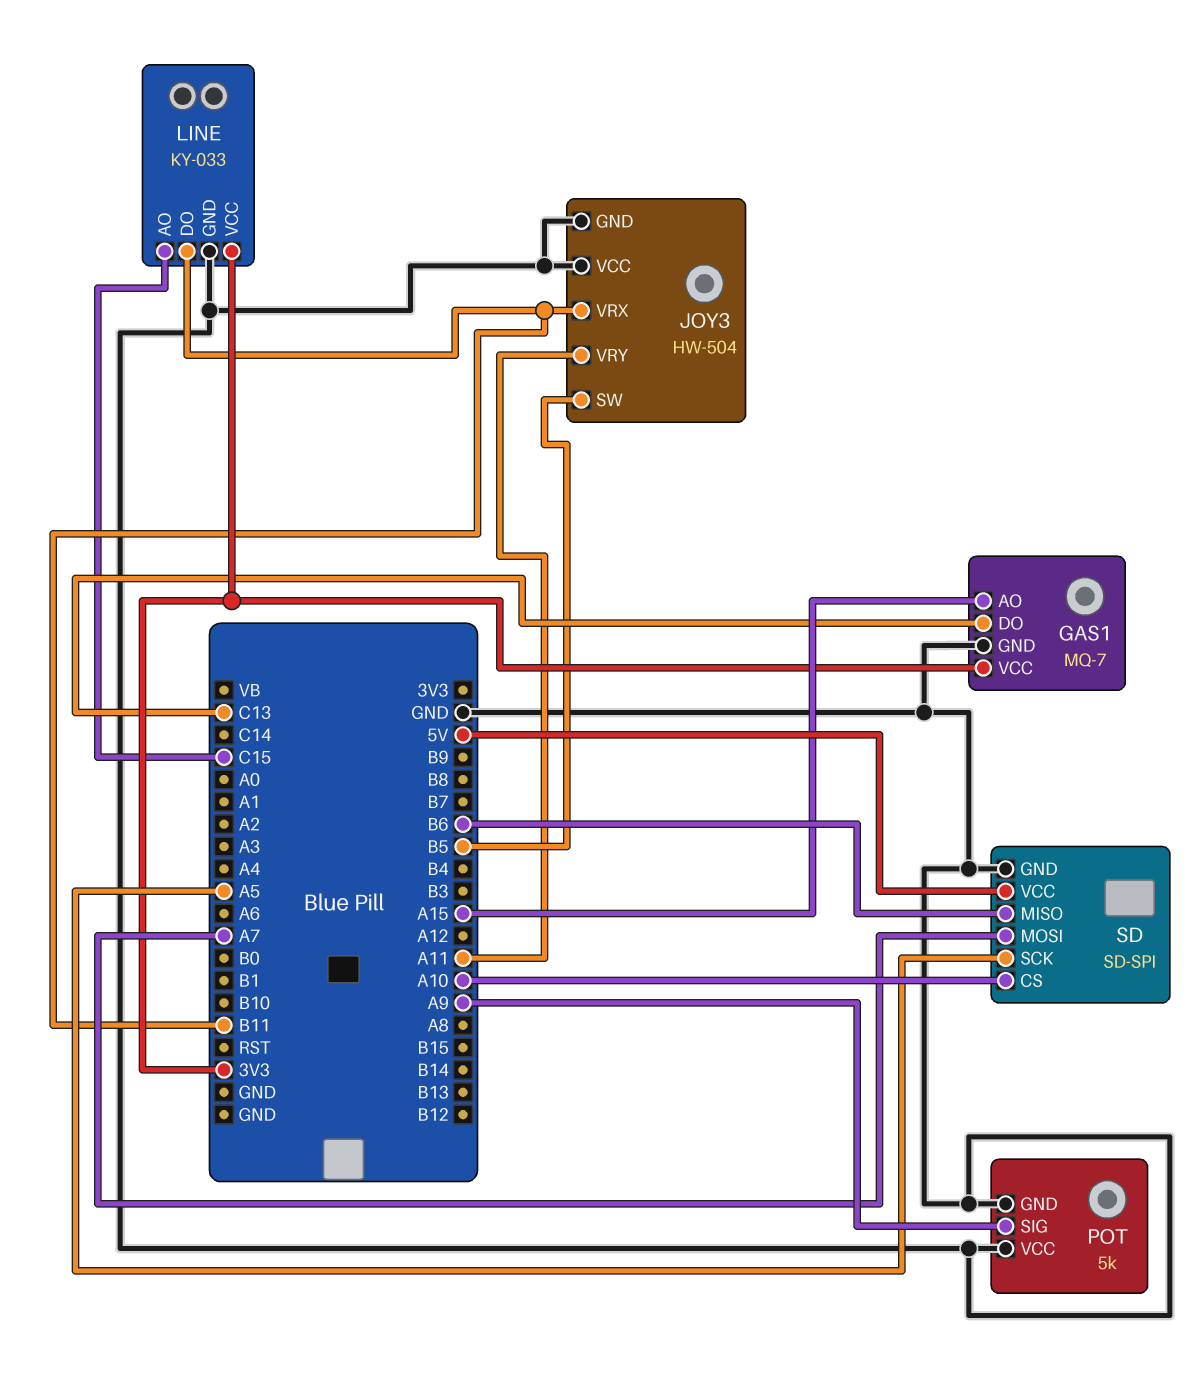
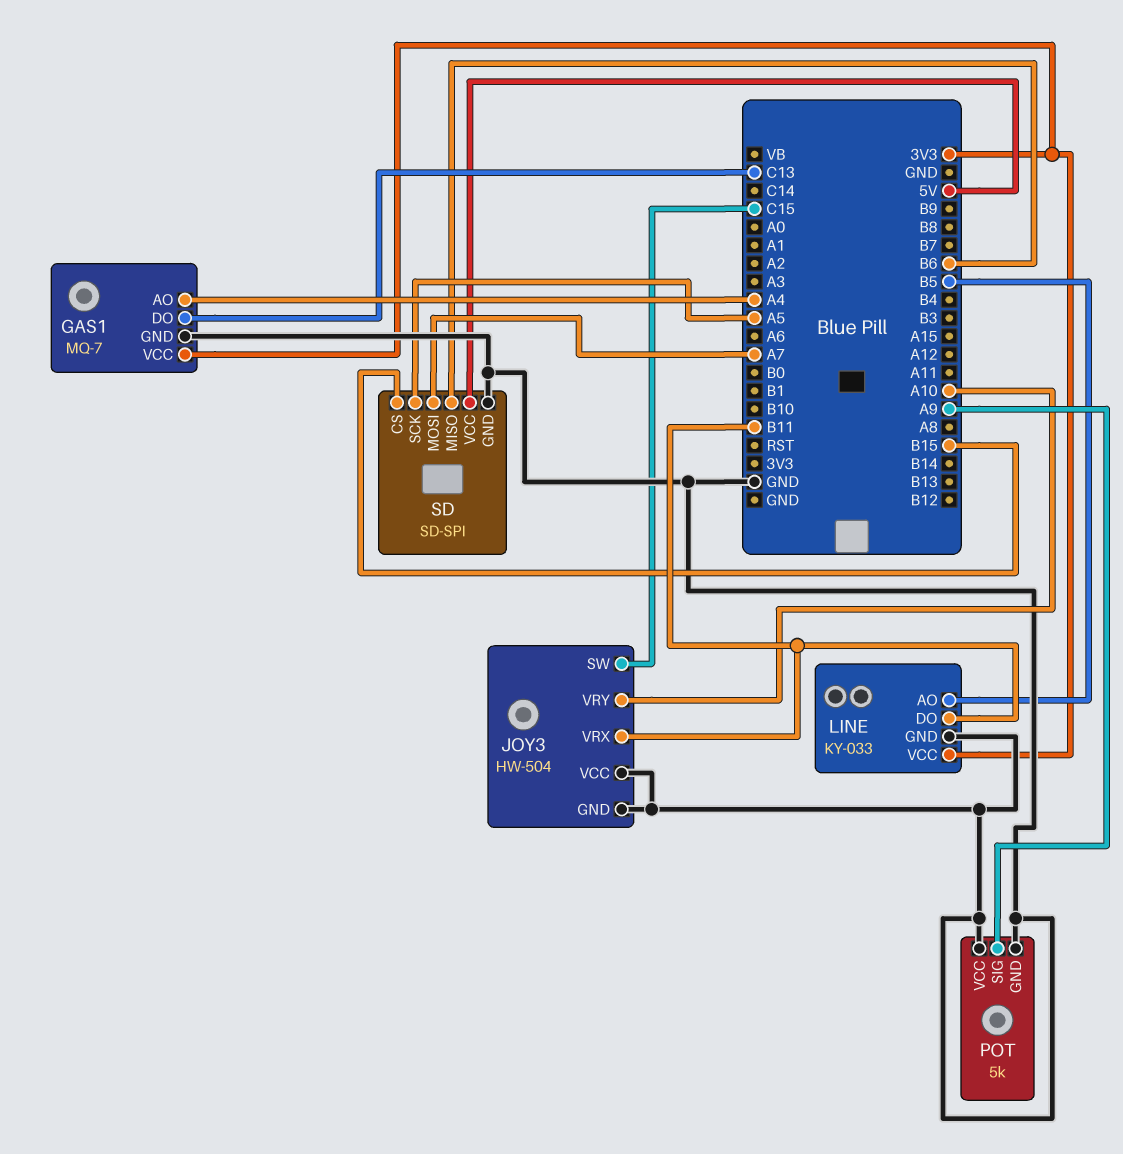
GAS1 pin AO: A15 -> A4
JOY3 pin SW: B5 -> C15
JOY3 pin VRY: A11 -> A10
LINE pin AO: C15 -> B5
SD pin CS: A10 -> B15

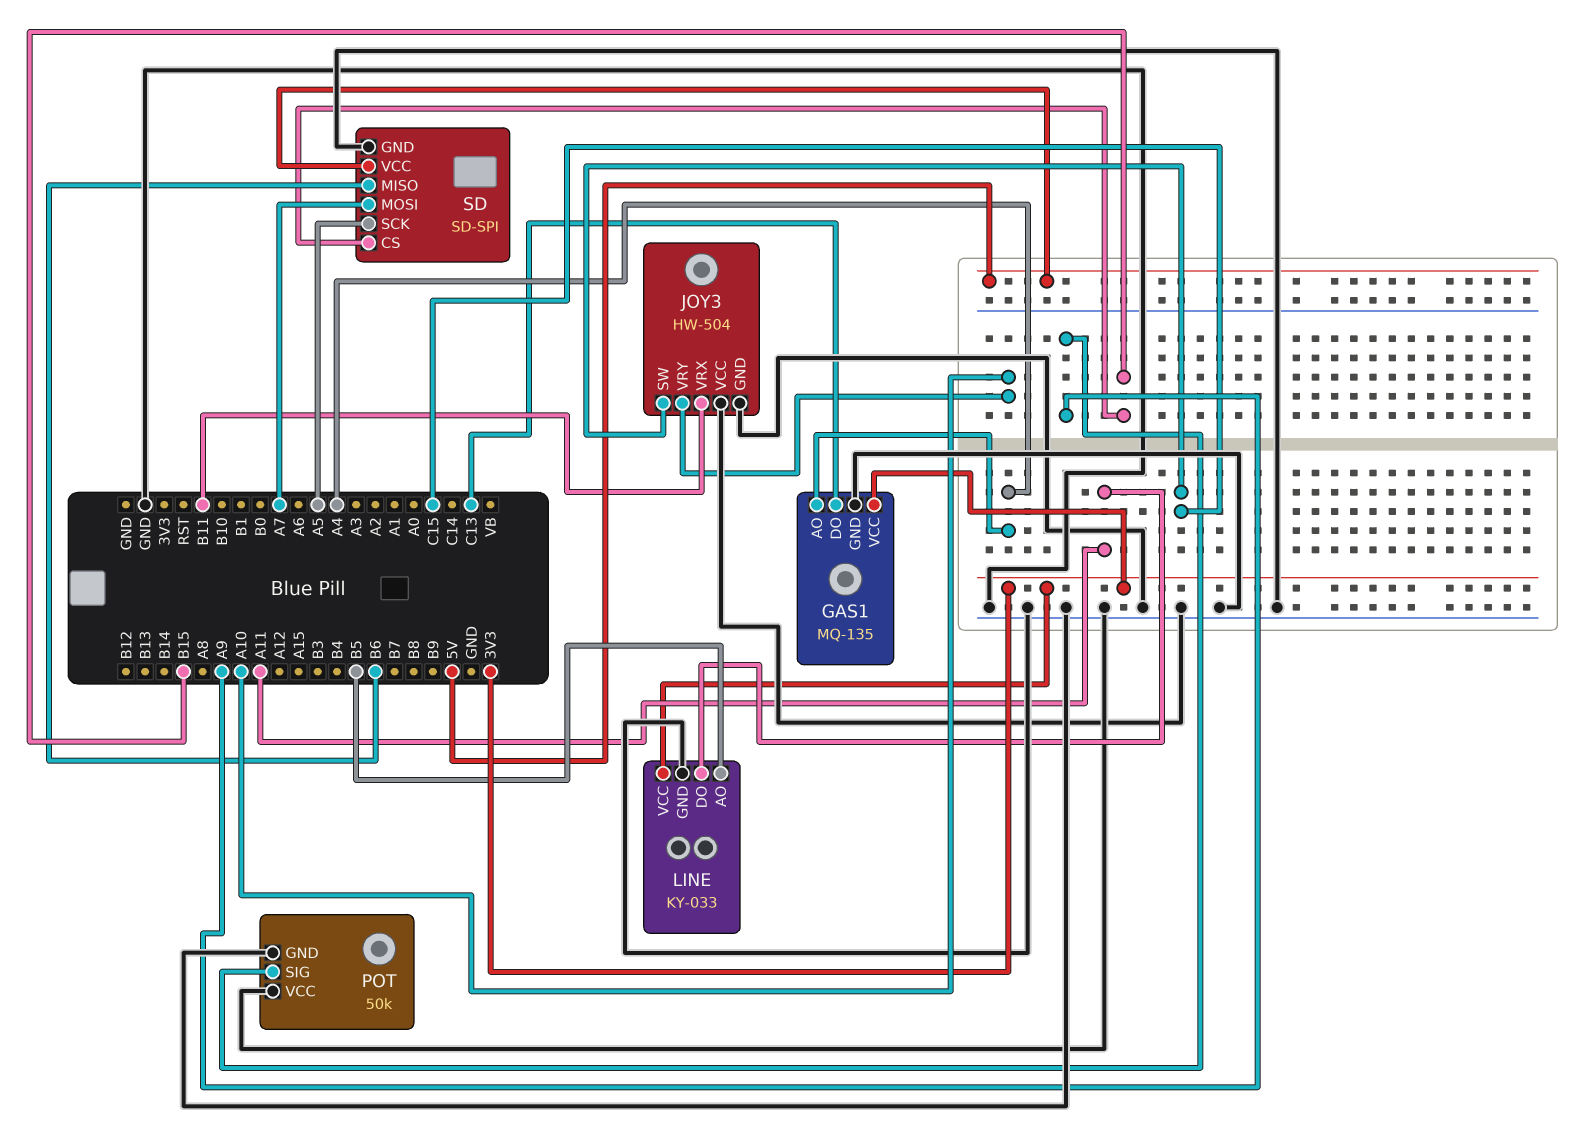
GAS1: MQ-7 -> MQ-135
LINE pin DO: B11 -> A11
POT: 5k -> 50k

